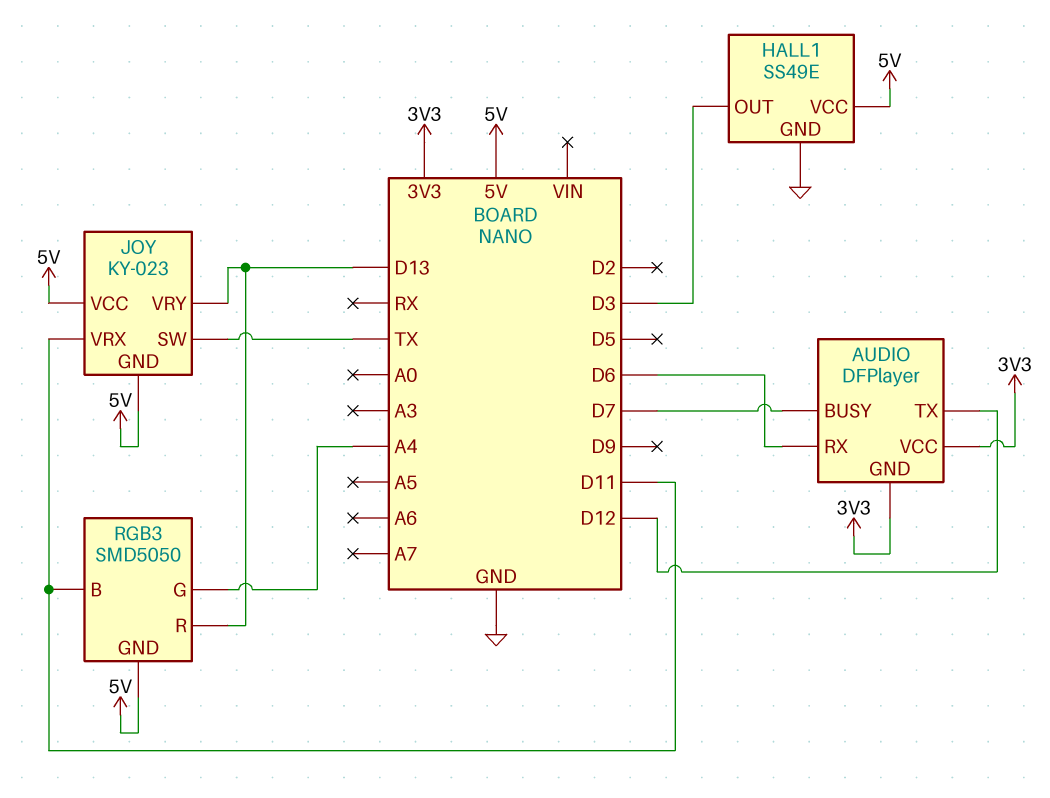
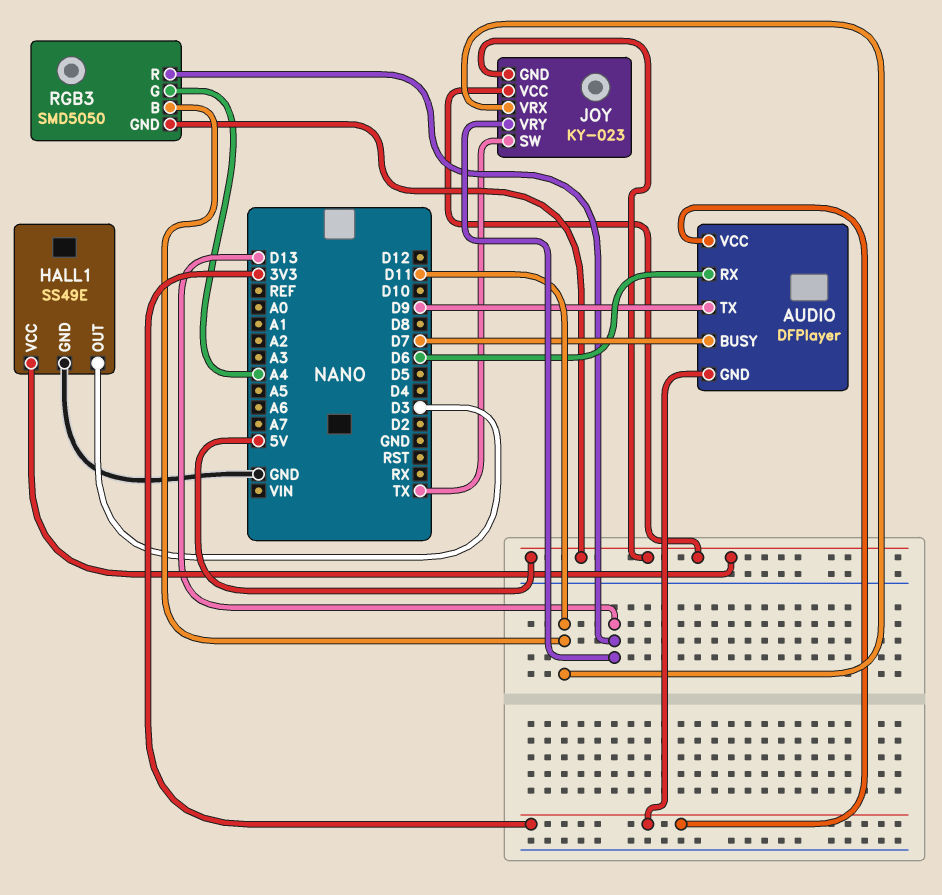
AUDIO pin TX: D12 -> D9

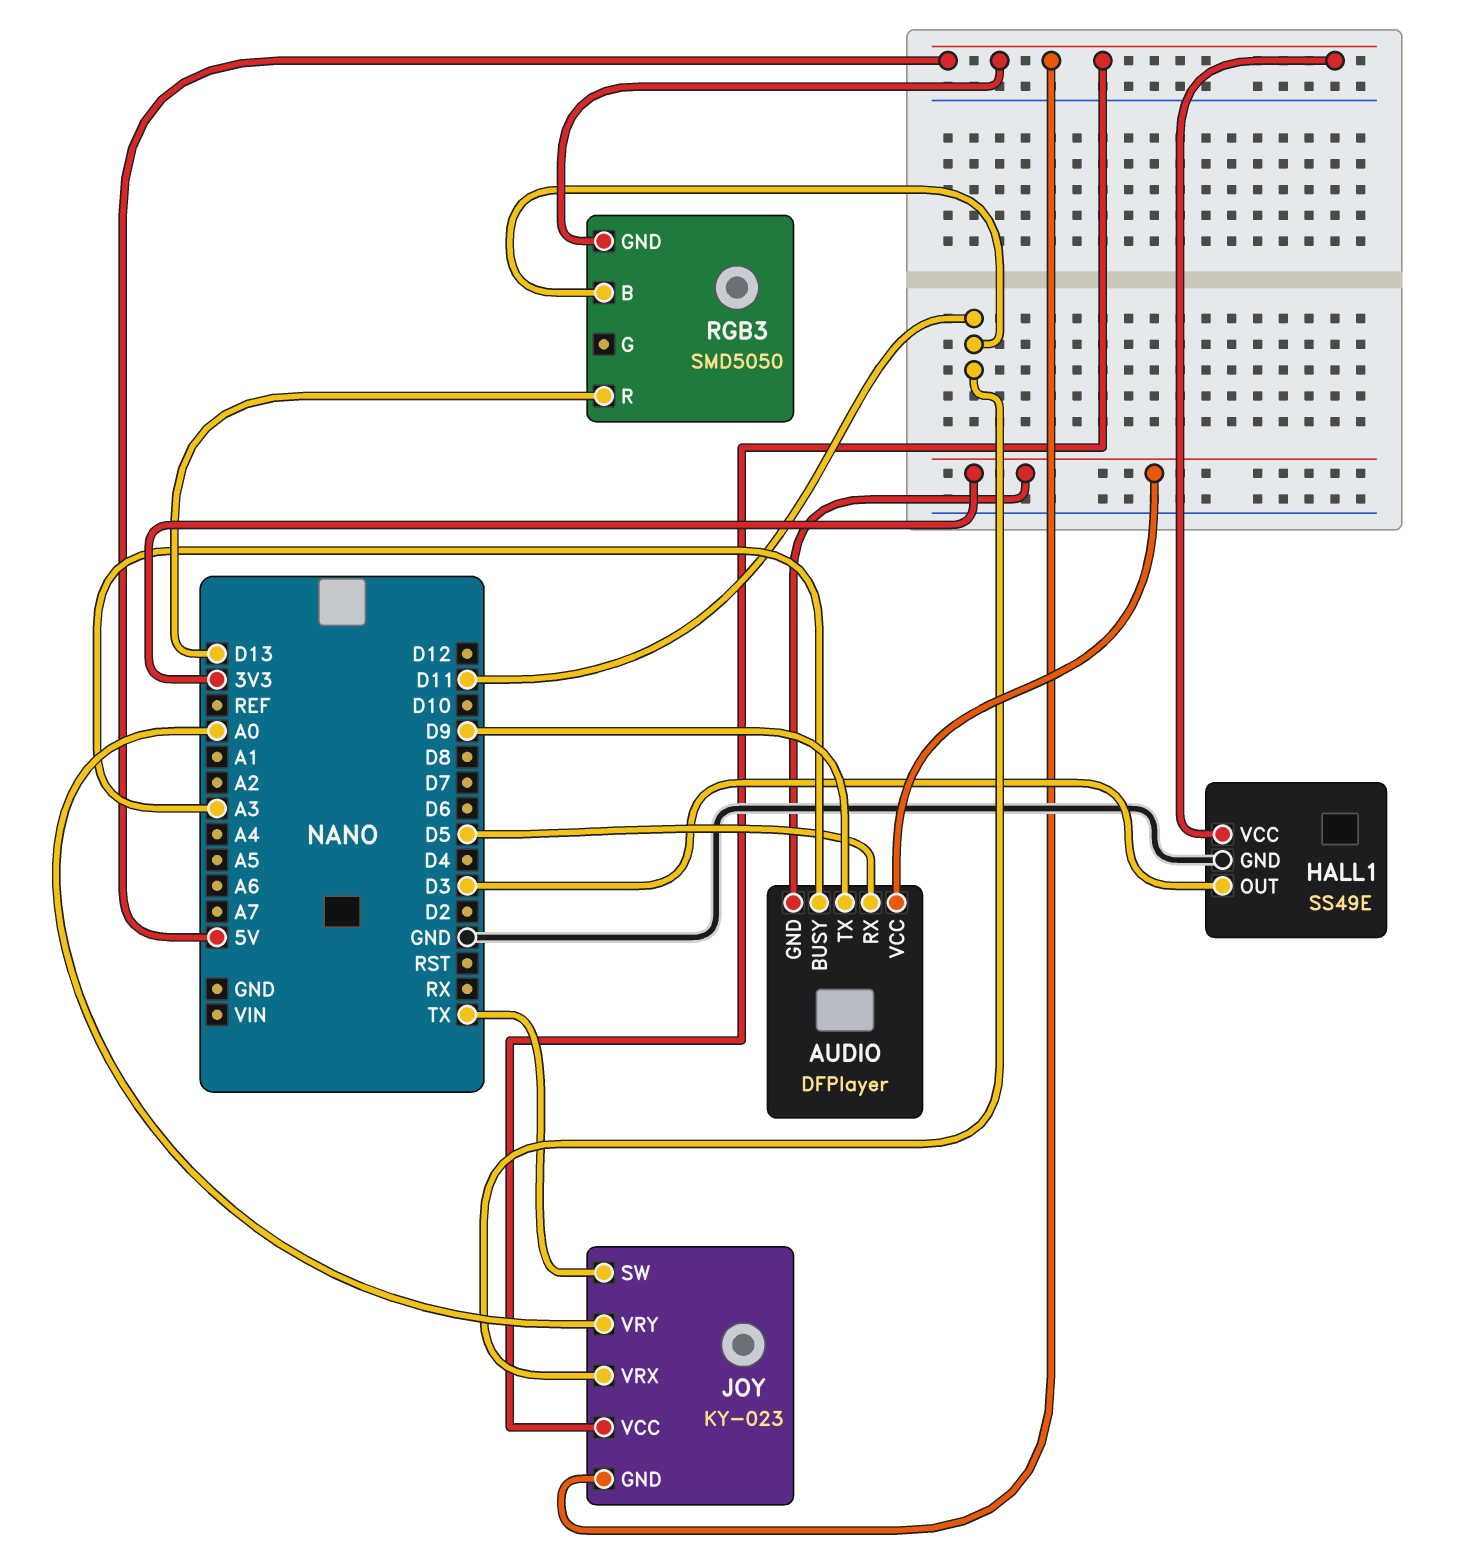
AUDIO pin BUSY: D7 -> A3
AUDIO pin RX: D6 -> D5
JOY pin VRY: D13 -> A0
RGB3 pin G: A4 -> none

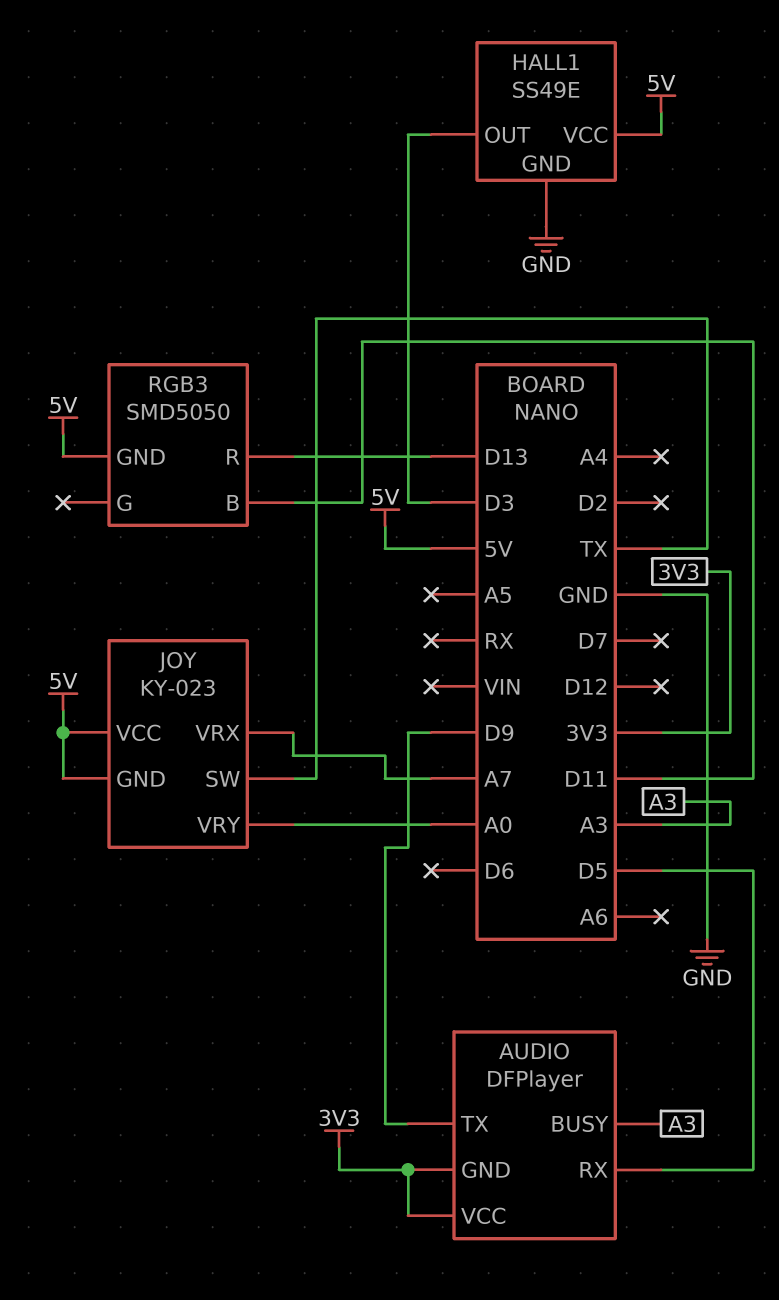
JOY pin VRX: D11 -> A7

